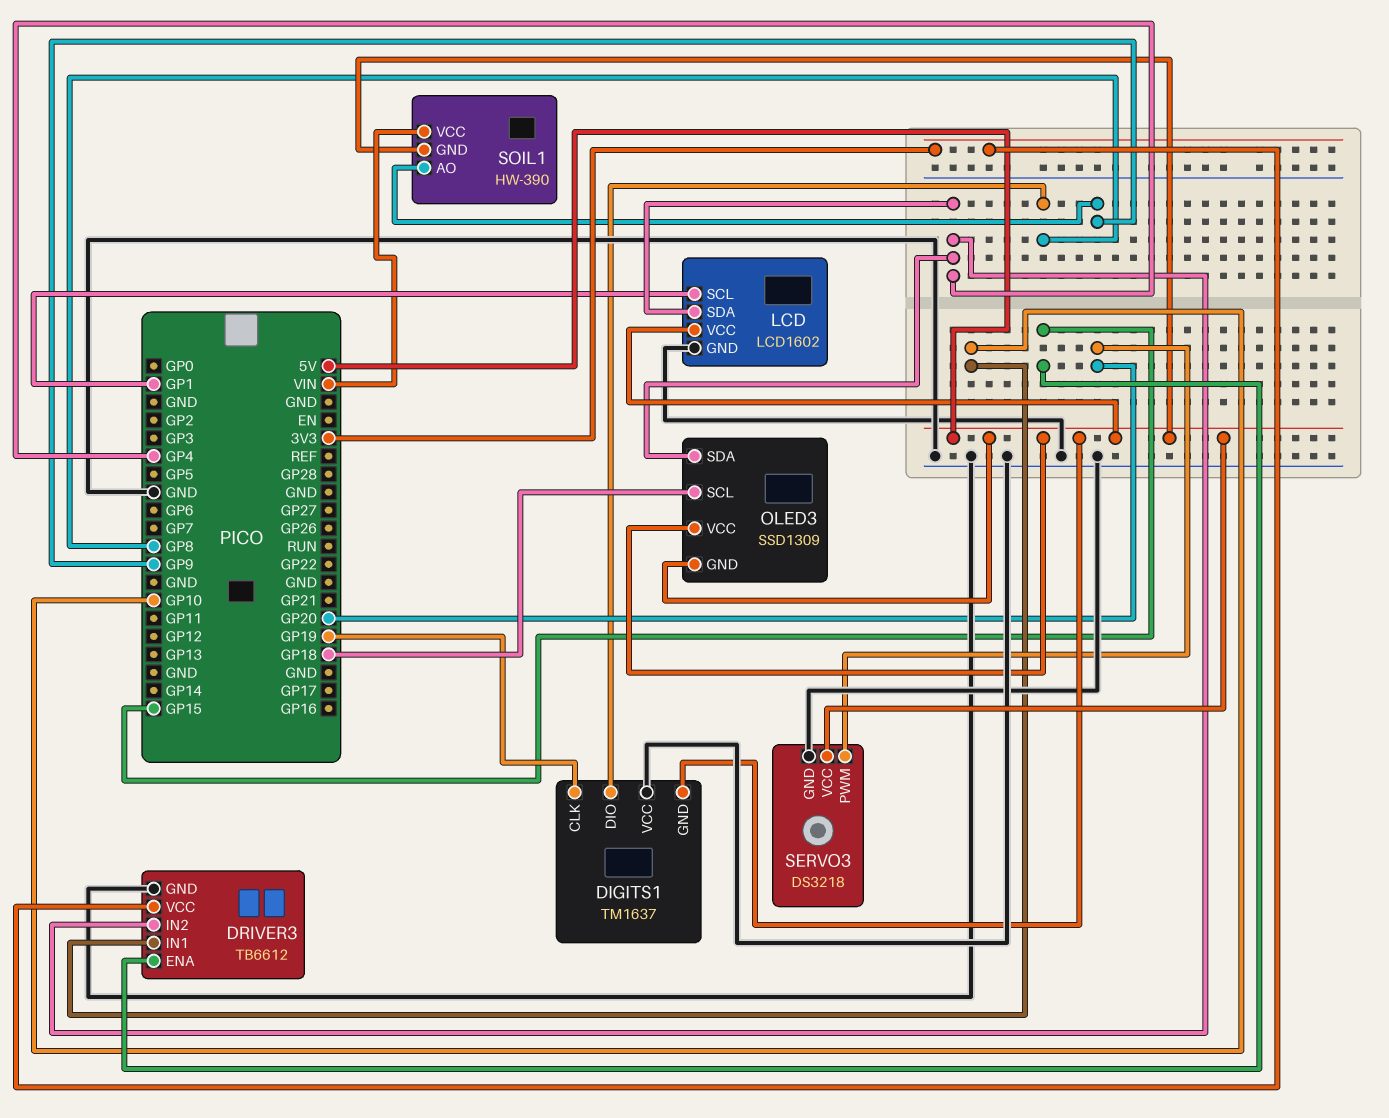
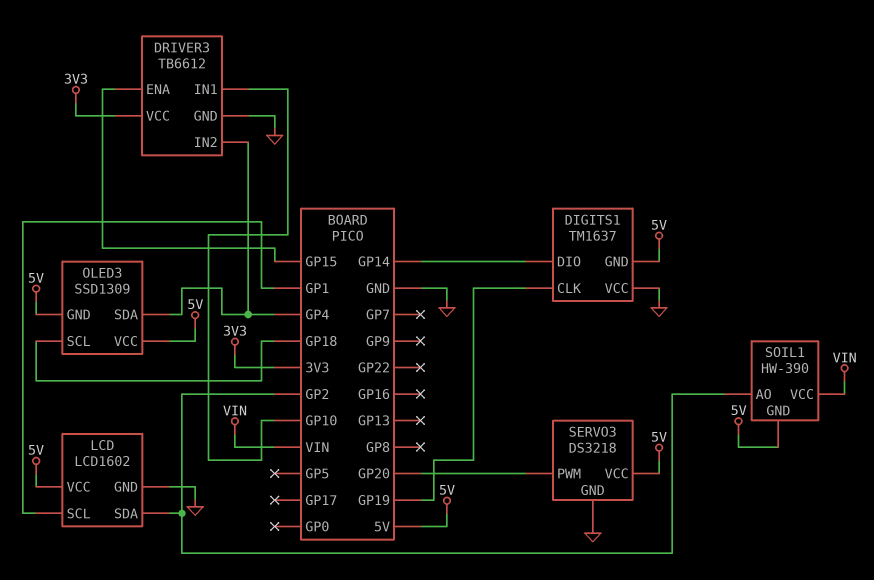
DIGITS1 pin DIO: GP8 -> GP14
LCD pin SDA: GP4 -> GP2
SOIL1 pin AO: GP9 -> GP2

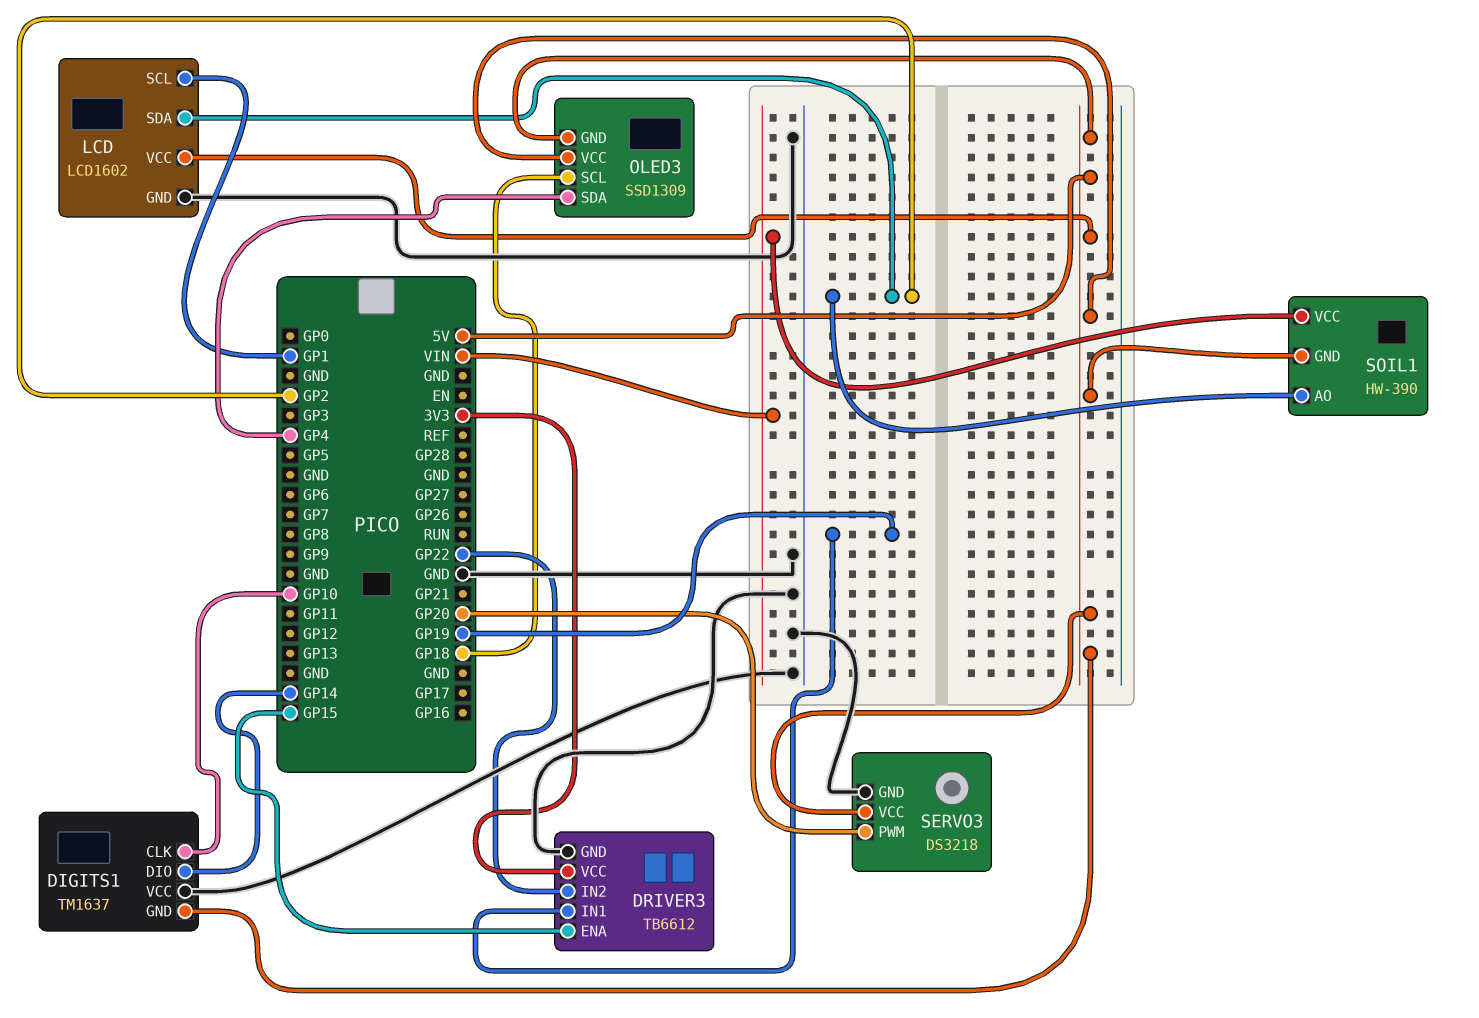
DIGITS1 pin CLK: GP19 -> GP10
DRIVER3 pin IN1: GP10 -> GP19
DRIVER3 pin IN2: GP4 -> GP22

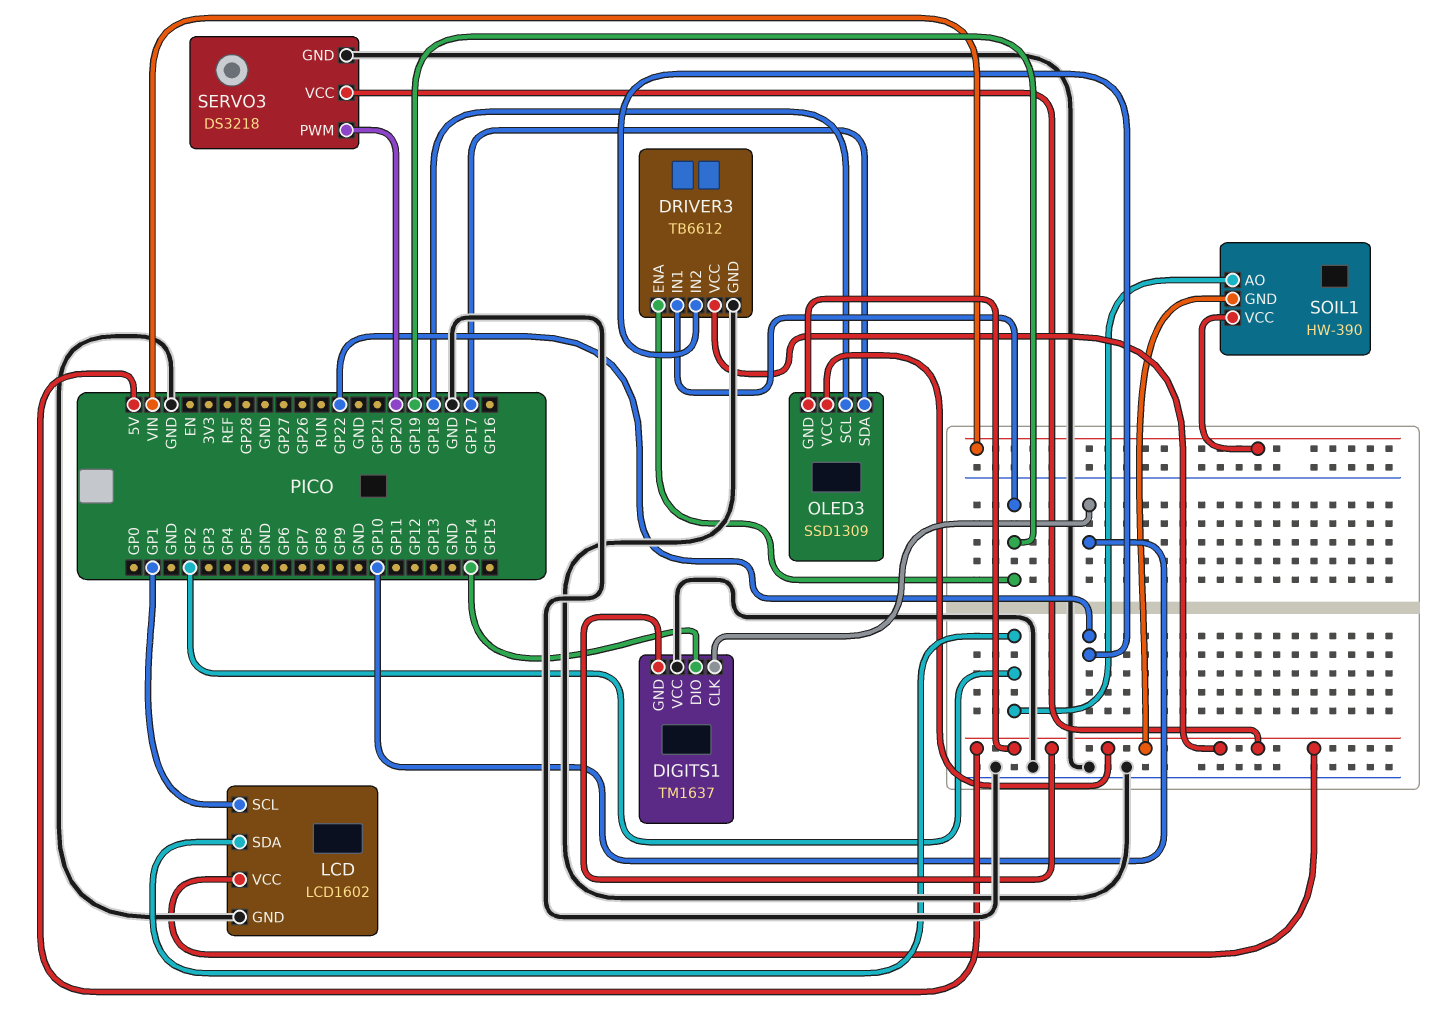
DRIVER3 pin ENA: GP15 -> GP19
DRIVER3 pin VCC: 3V3 -> 5V
OLED3 pin SDA: GP4 -> GP17

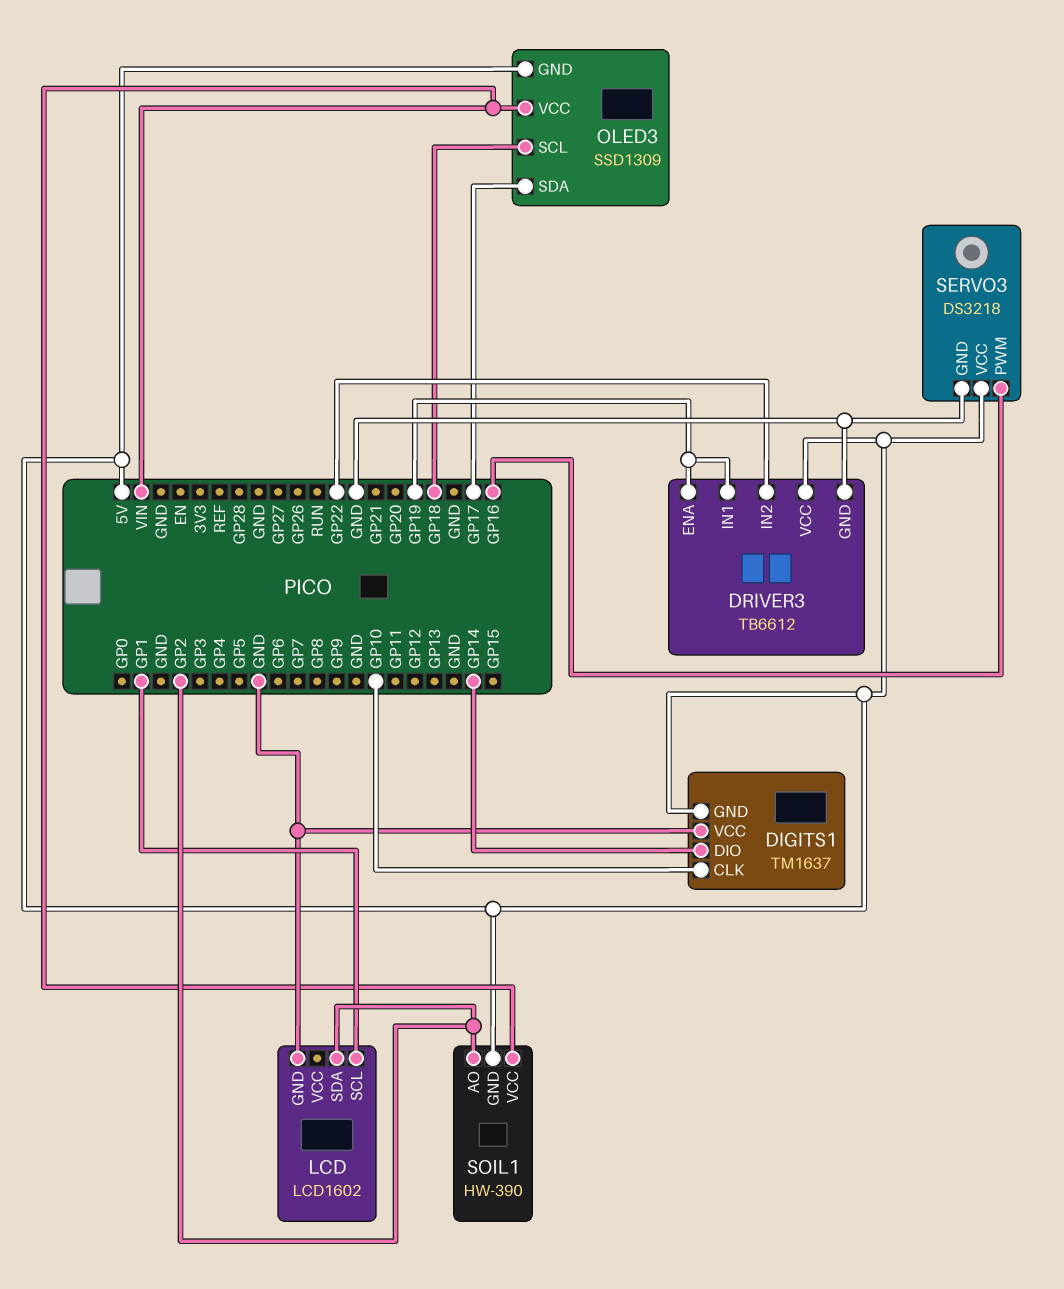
LCD pin VCC: 5V -> none
OLED3 pin VCC: 5V -> VIN
SERVO3 pin PWM: GP20 -> GP16

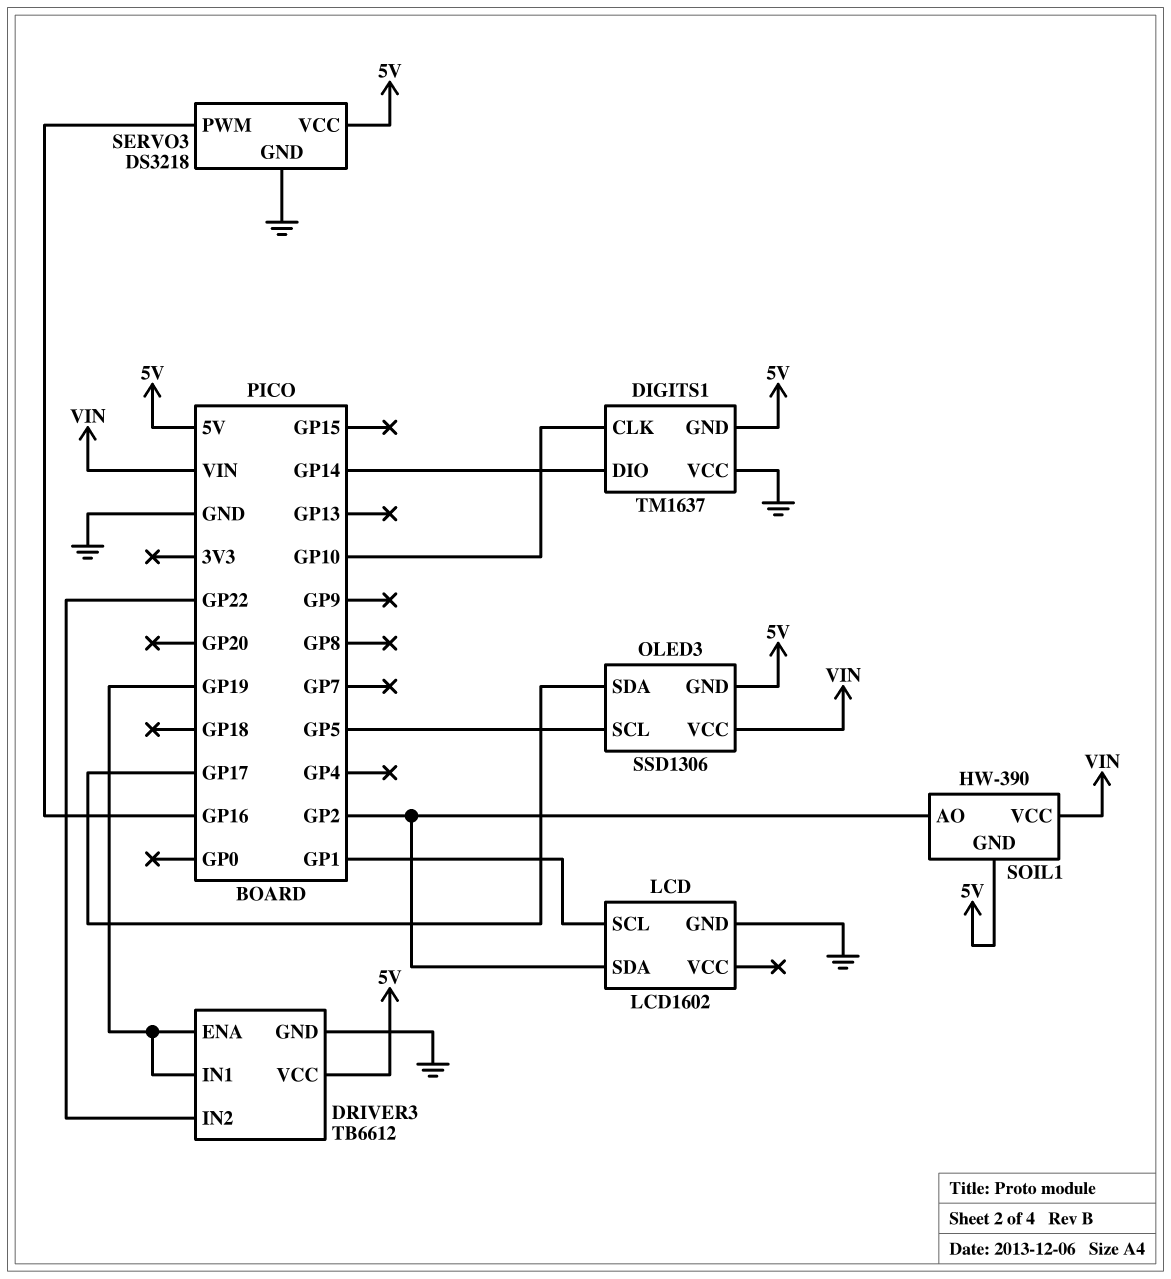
OLED3: SSD1309 -> SSD1306
OLED3 pin SCL: GP18 -> GP5

